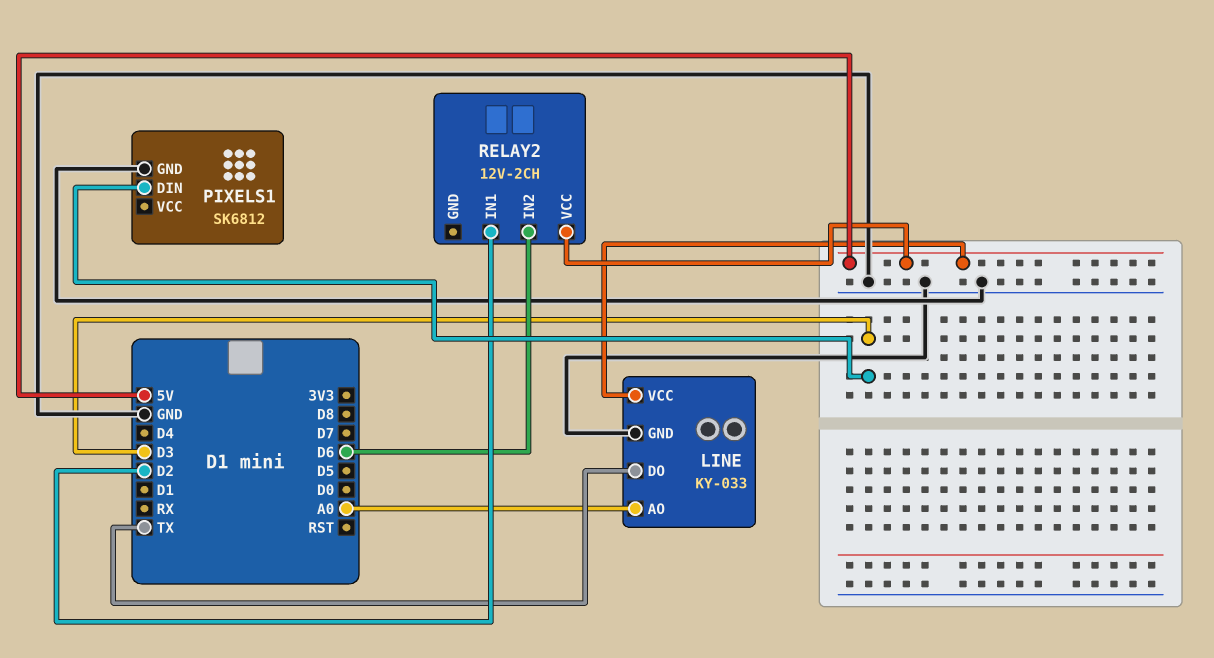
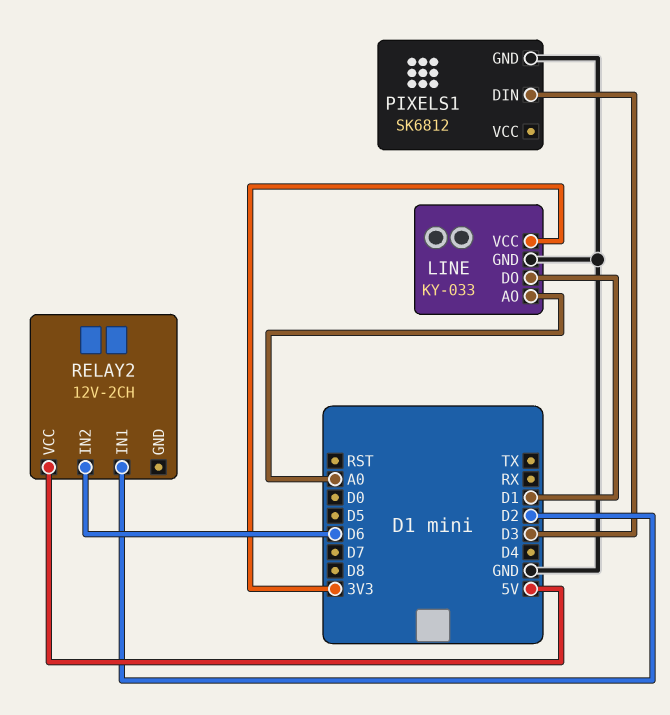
LINE pin DO: TX -> D1
LINE pin VCC: 5V -> 3V3

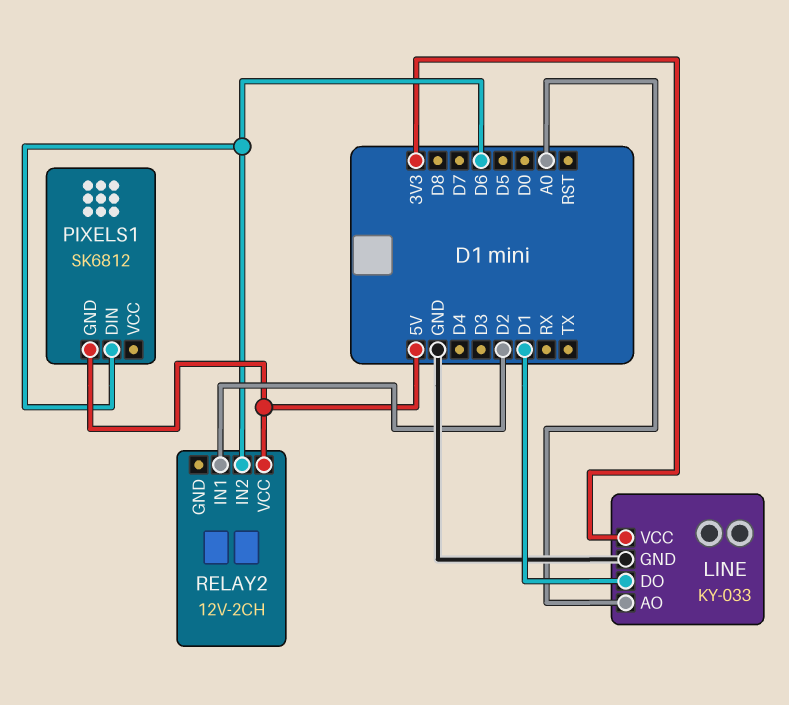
PIXELS1 pin DIN: D3 -> D6
PIXELS1 pin GND: GND -> 5V

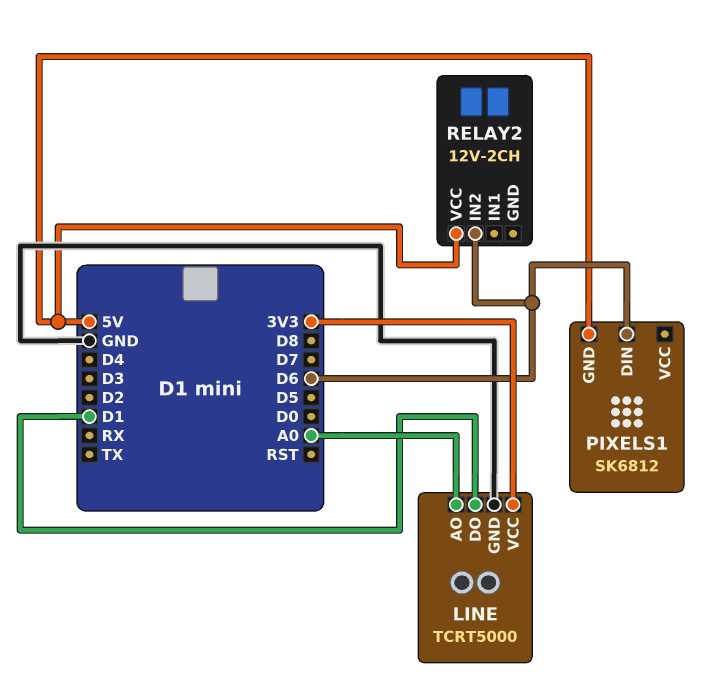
LINE: KY-033 -> TCRT5000
RELAY2 pin IN1: D2 -> none

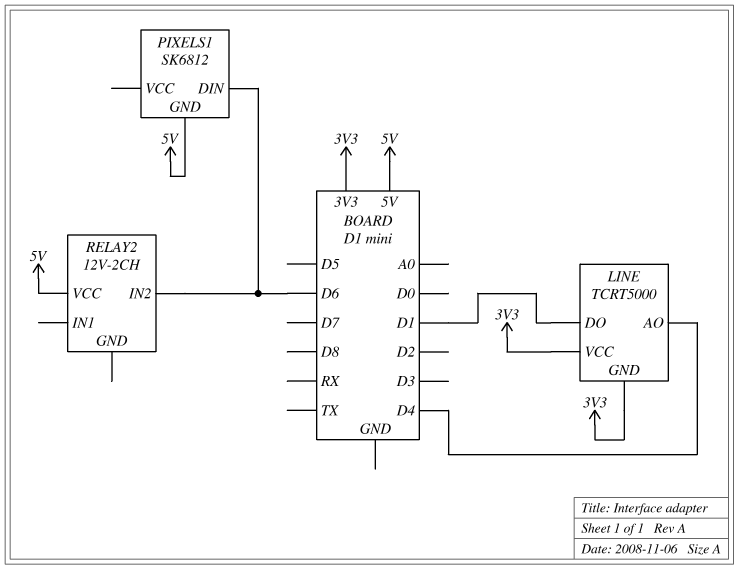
LINE pin AO: A0 -> D4
LINE pin GND: GND -> 3V3

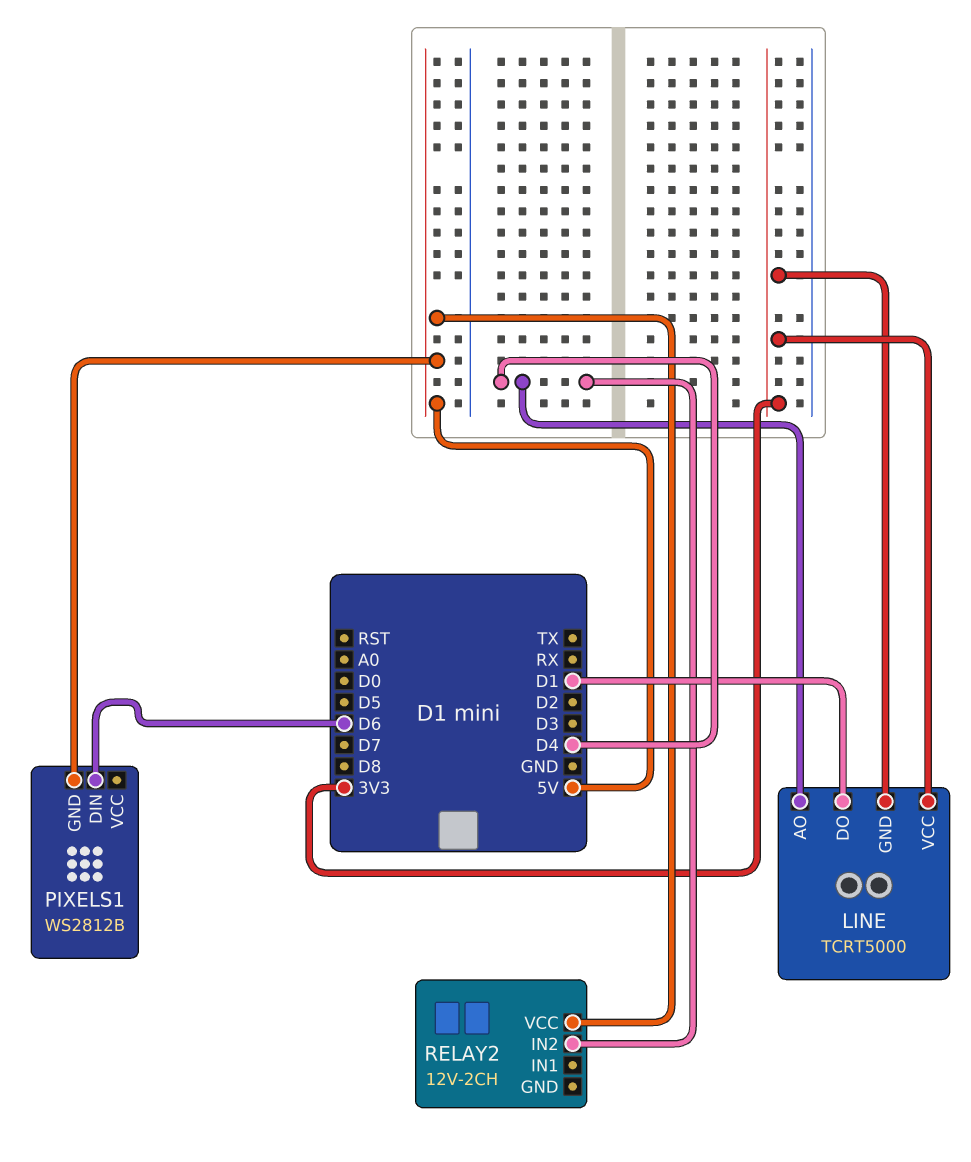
PIXELS1: SK6812 -> WS2812B
RELAY2 pin IN2: D6 -> D4

